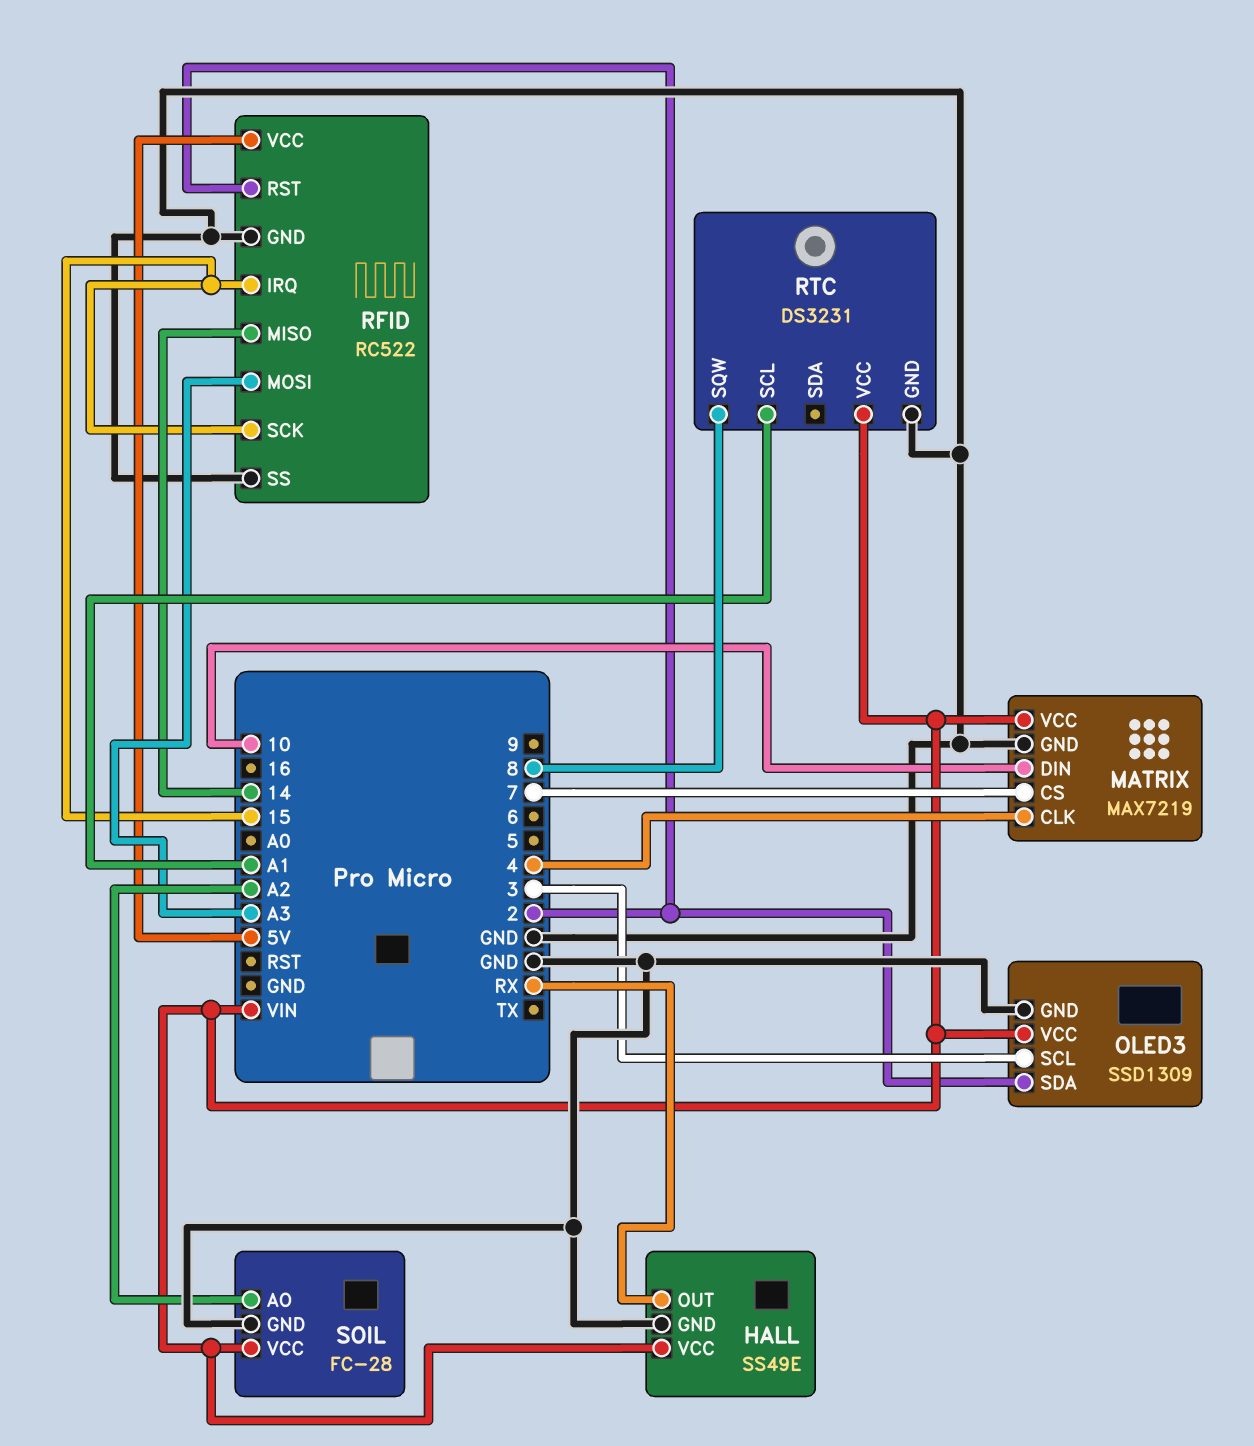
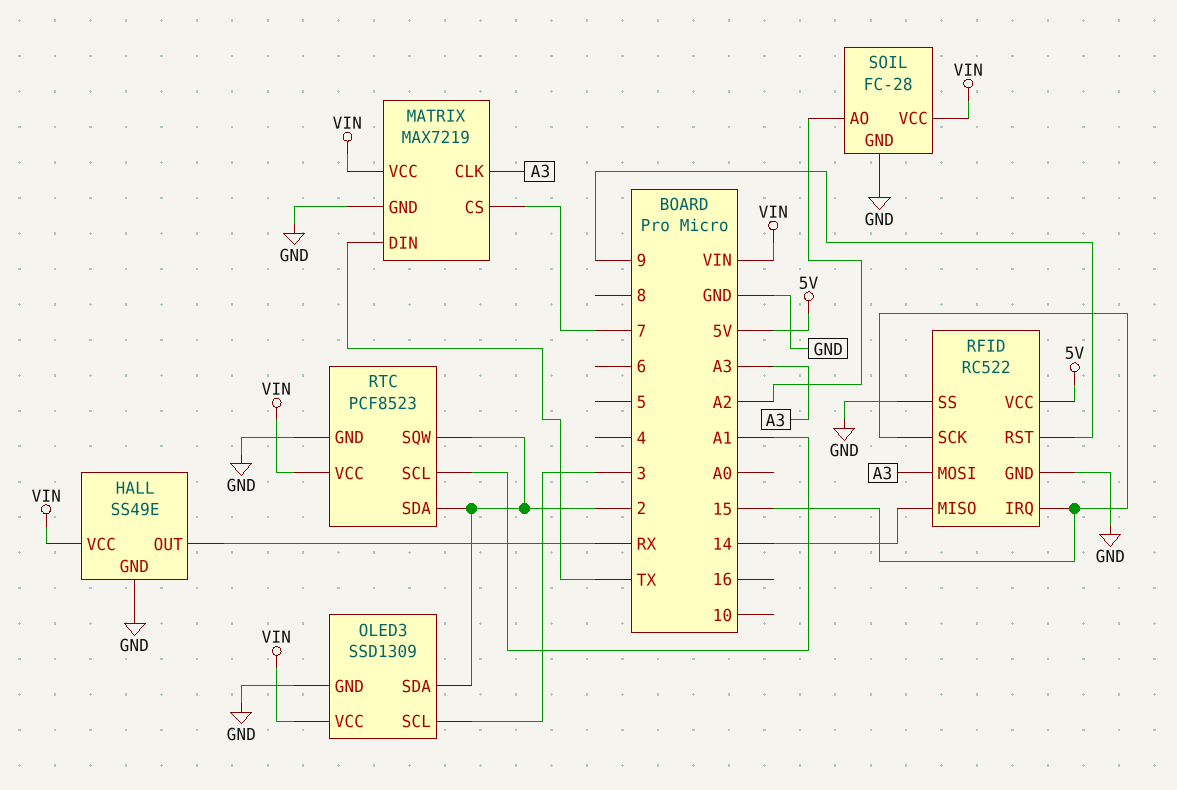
MATRIX pin CLK: 4 -> A3
MATRIX pin DIN: 10 -> TX
RFID pin RST: 2 -> 9
RTC: DS3231 -> PCF8523
RTC pin SDA: none -> 2
RTC pin SQW: 8 -> 2

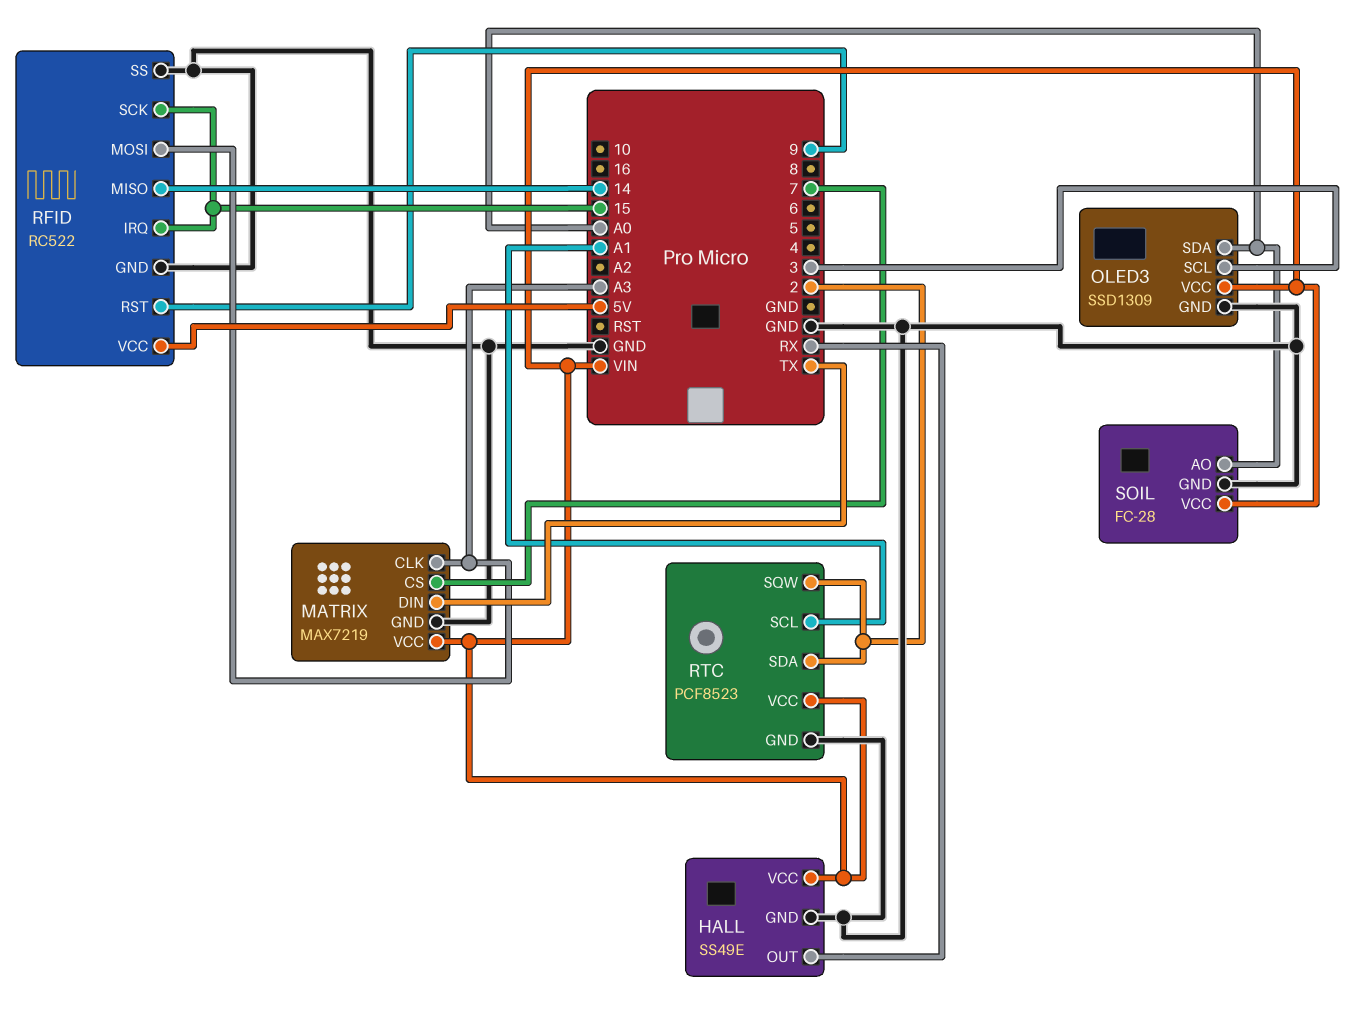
OLED3 pin SDA: 2 -> A0
SOIL pin AO: A2 -> A0

